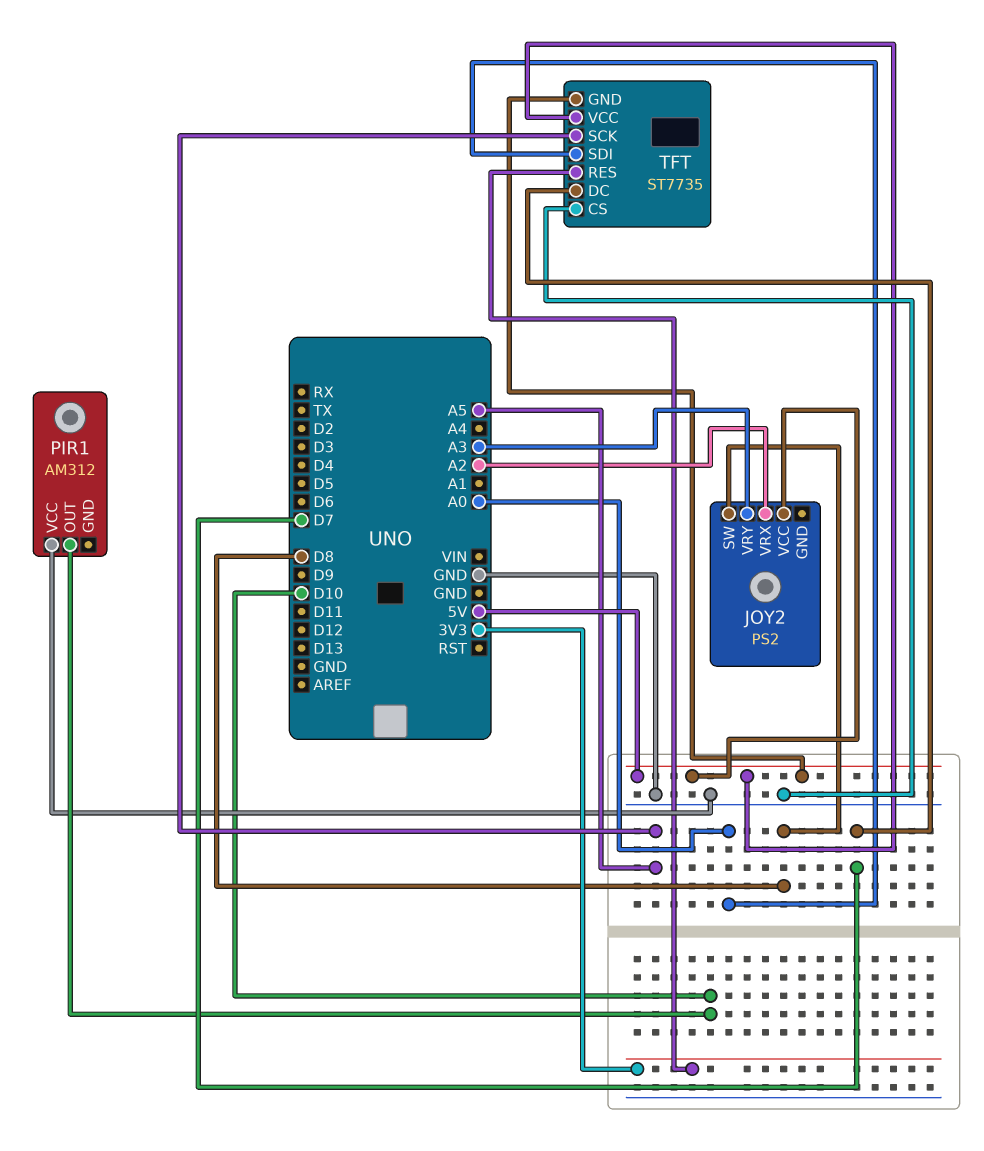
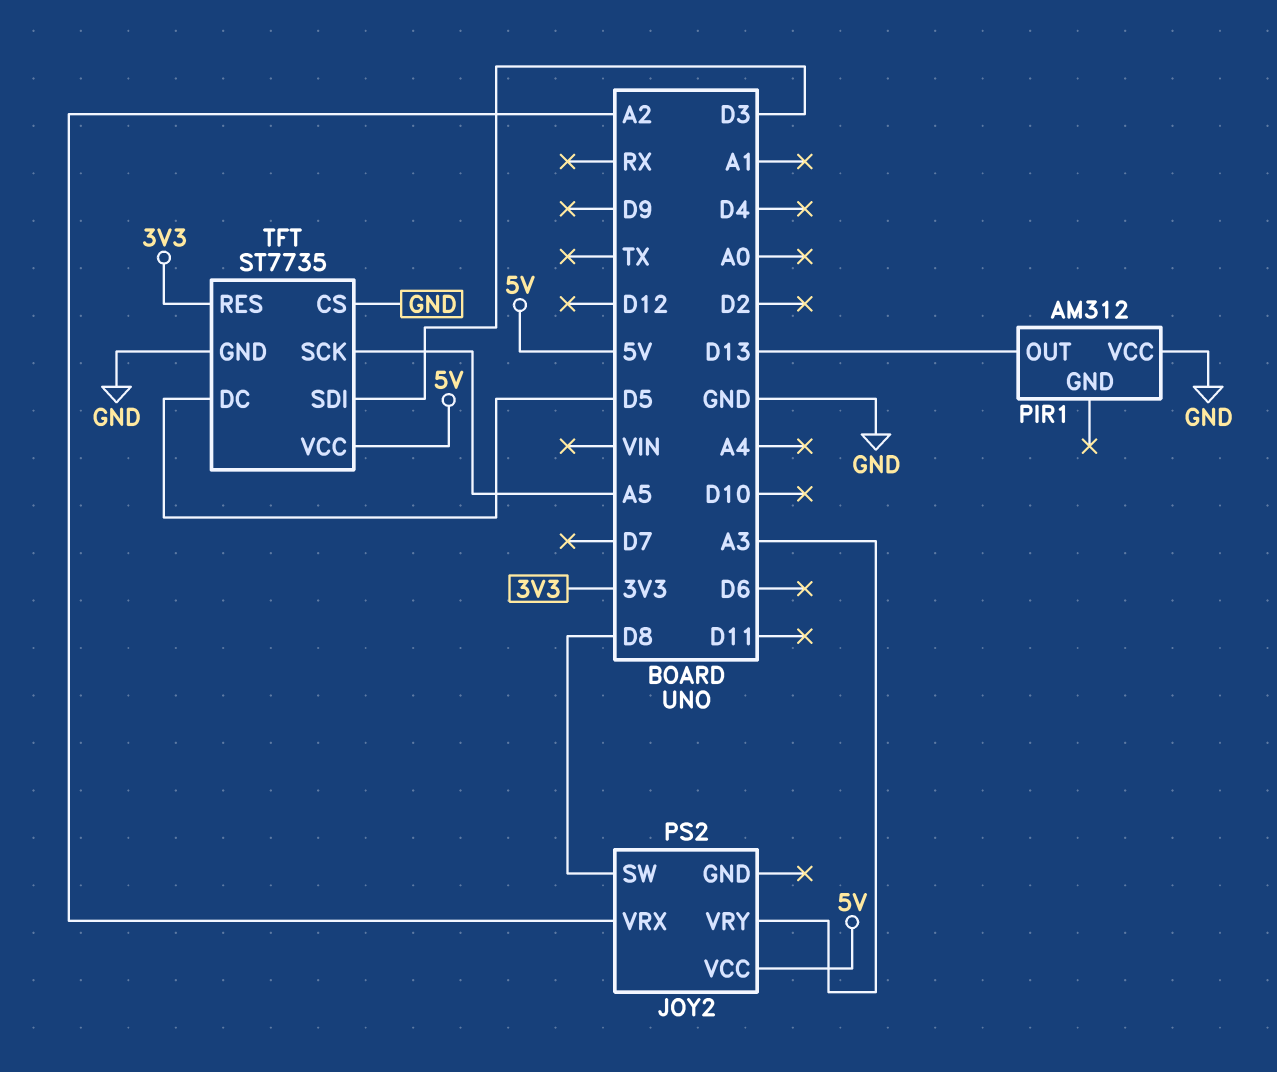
PIR1 pin OUT: D10 -> D13
TFT pin DC: D7 -> D5
TFT pin GND: 5V -> GND
TFT pin SDI: A0 -> D3

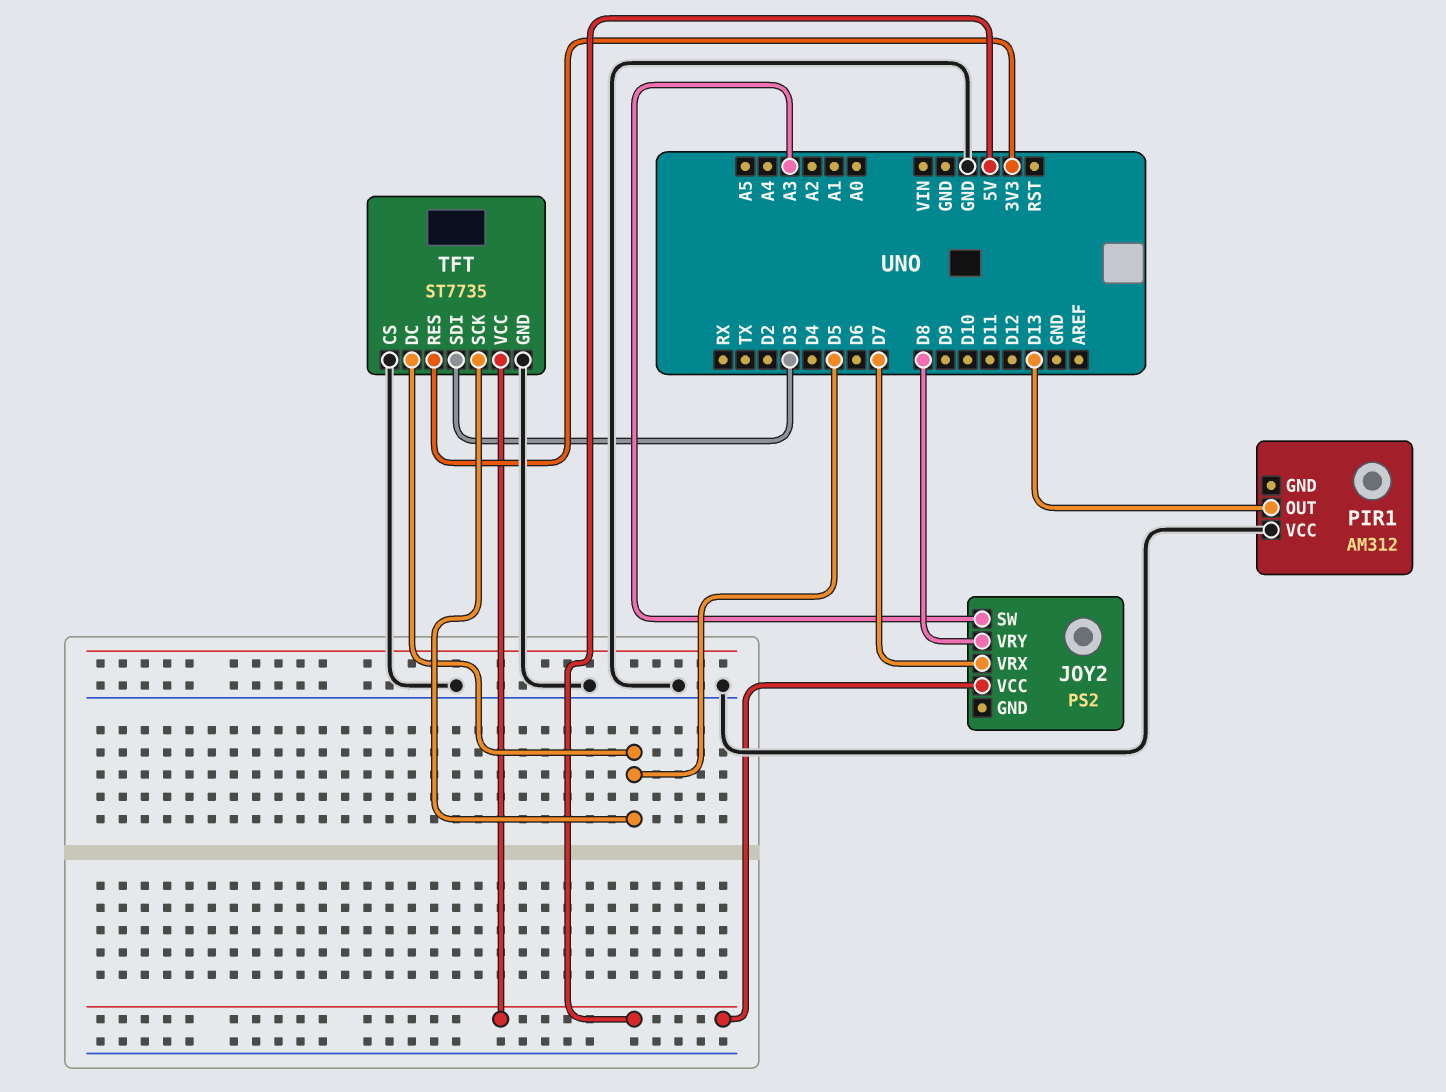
JOY2 pin SW: D8 -> A3
JOY2 pin VRX: A2 -> D7
JOY2 pin VRY: A3 -> D8
TFT pin SCK: A5 -> D5

